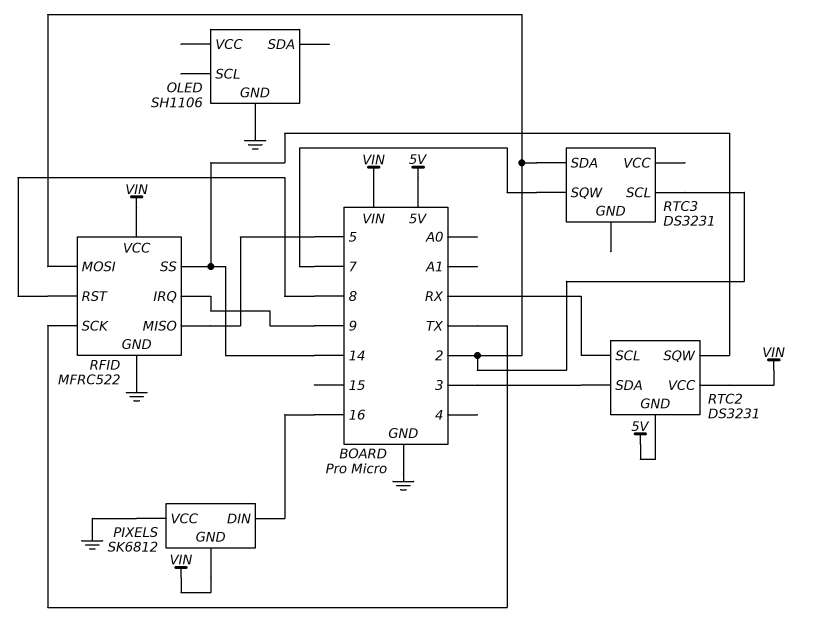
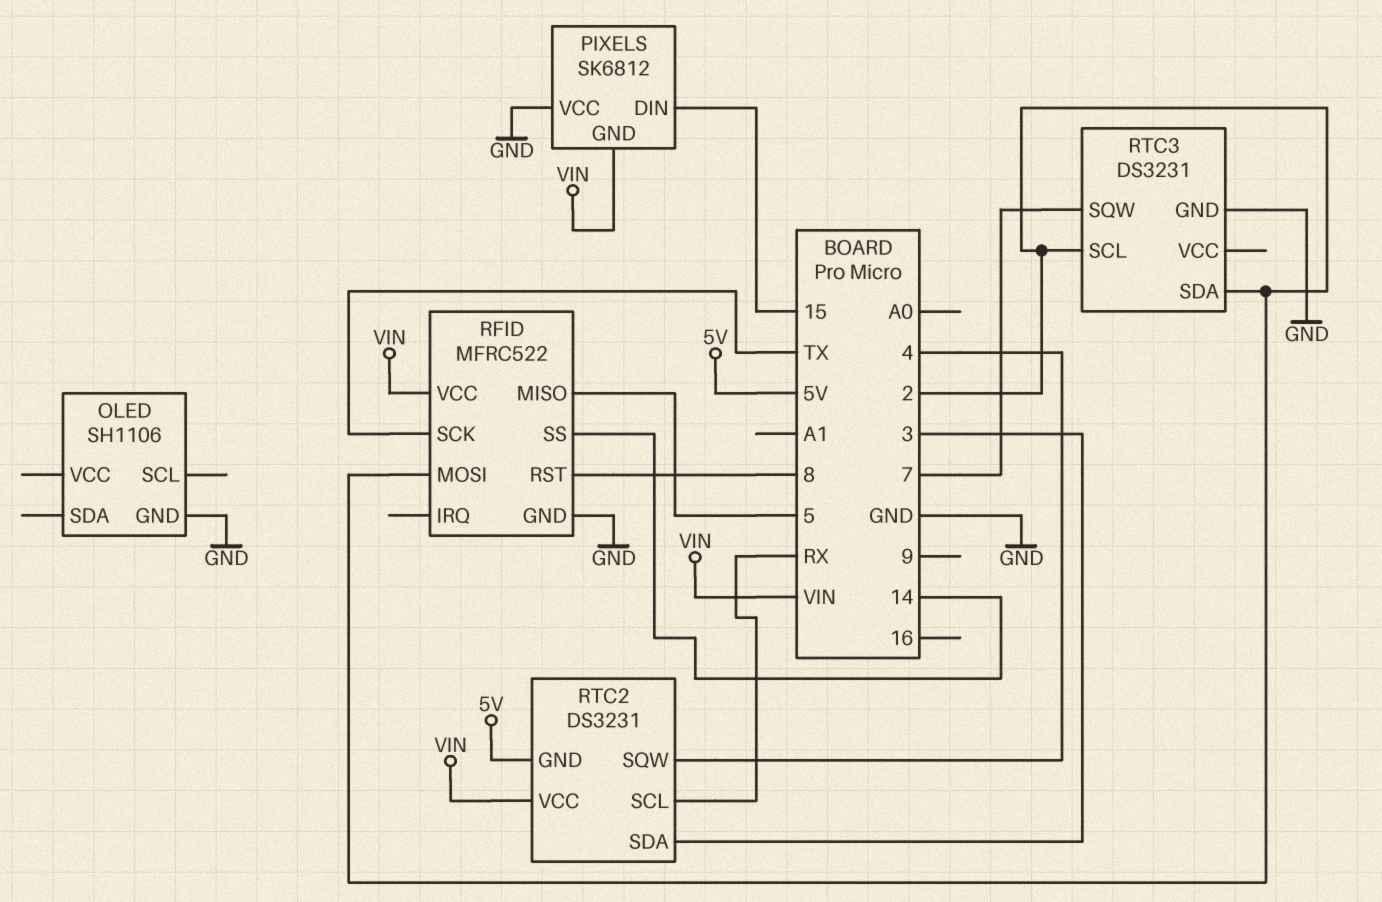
PIXELS pin DIN: 16 -> 15
RFID pin IRQ: 9 -> none
RTC2 pin SQW: 14 -> 4
RTC3 pin GND: none -> GND

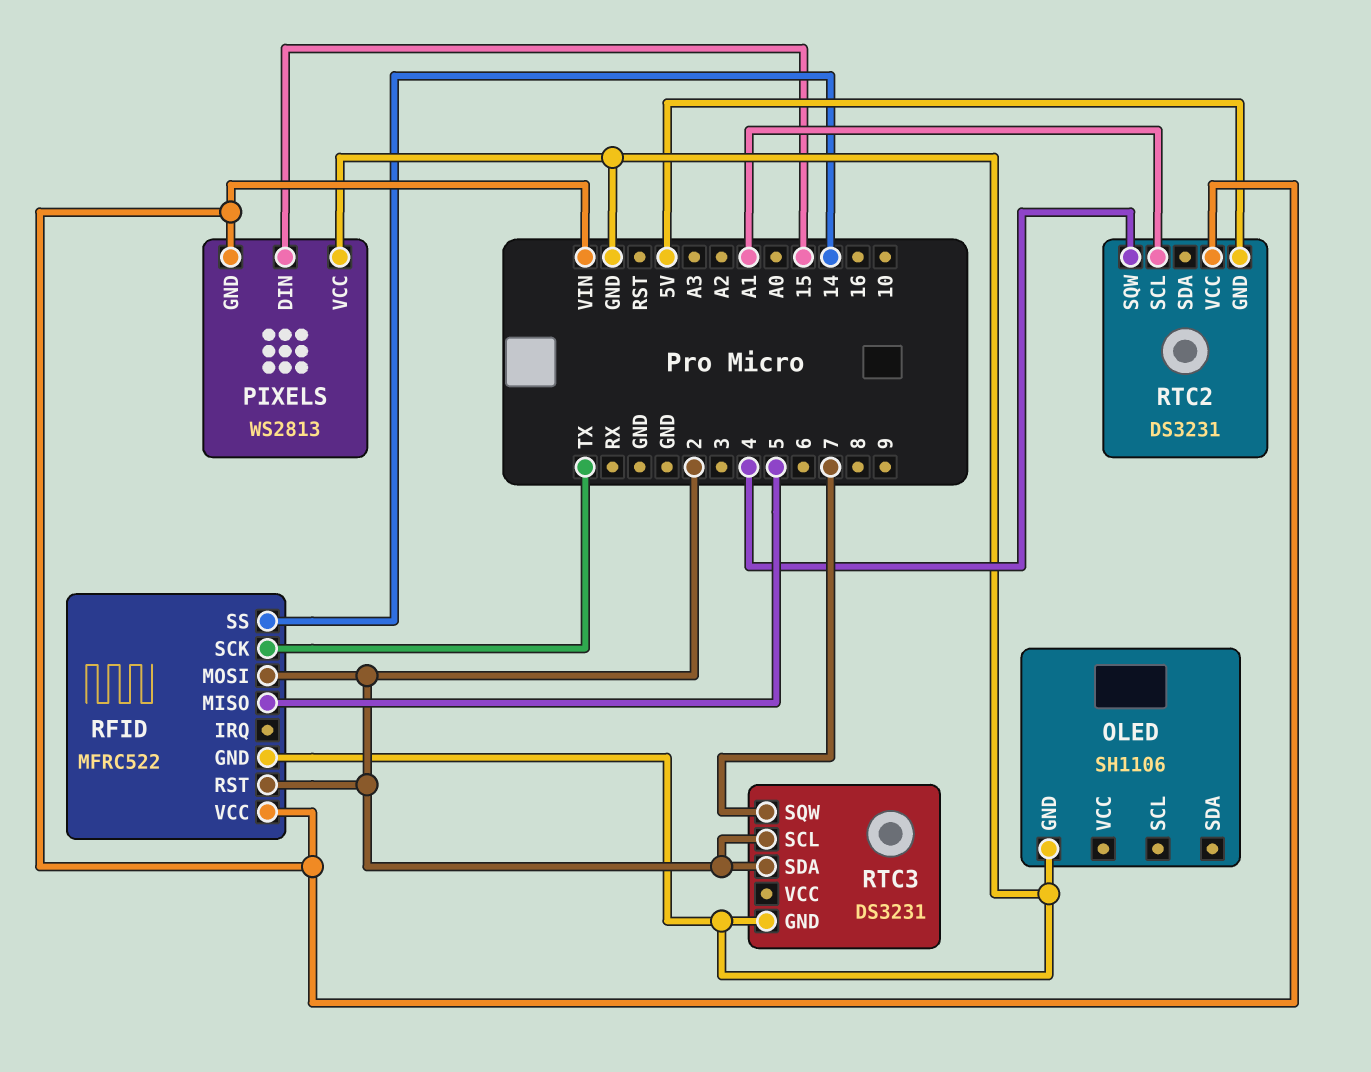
PIXELS: SK6812 -> WS2813
RFID pin RST: 8 -> 2
RTC2 pin SCL: RX -> A1
RTC2 pin SDA: 3 -> none

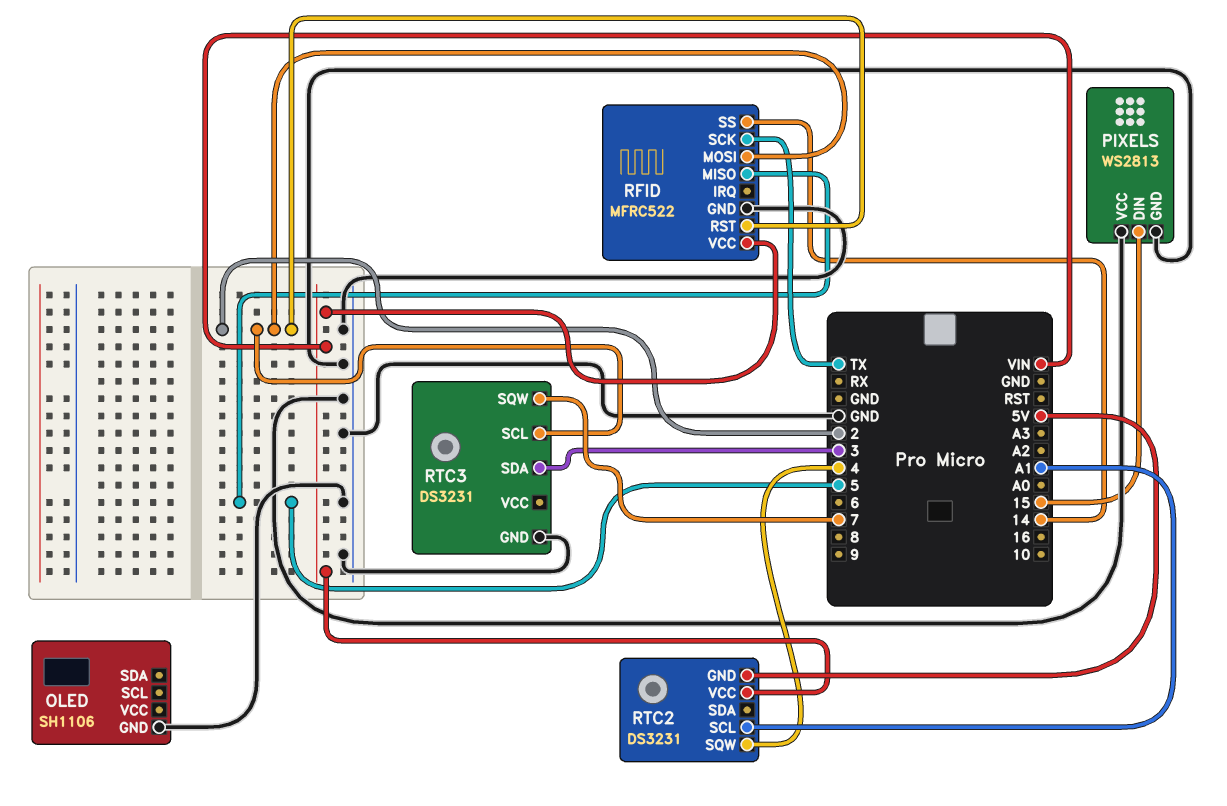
PIXELS pin GND: VIN -> GND
RTC3 pin SDA: 2 -> 3

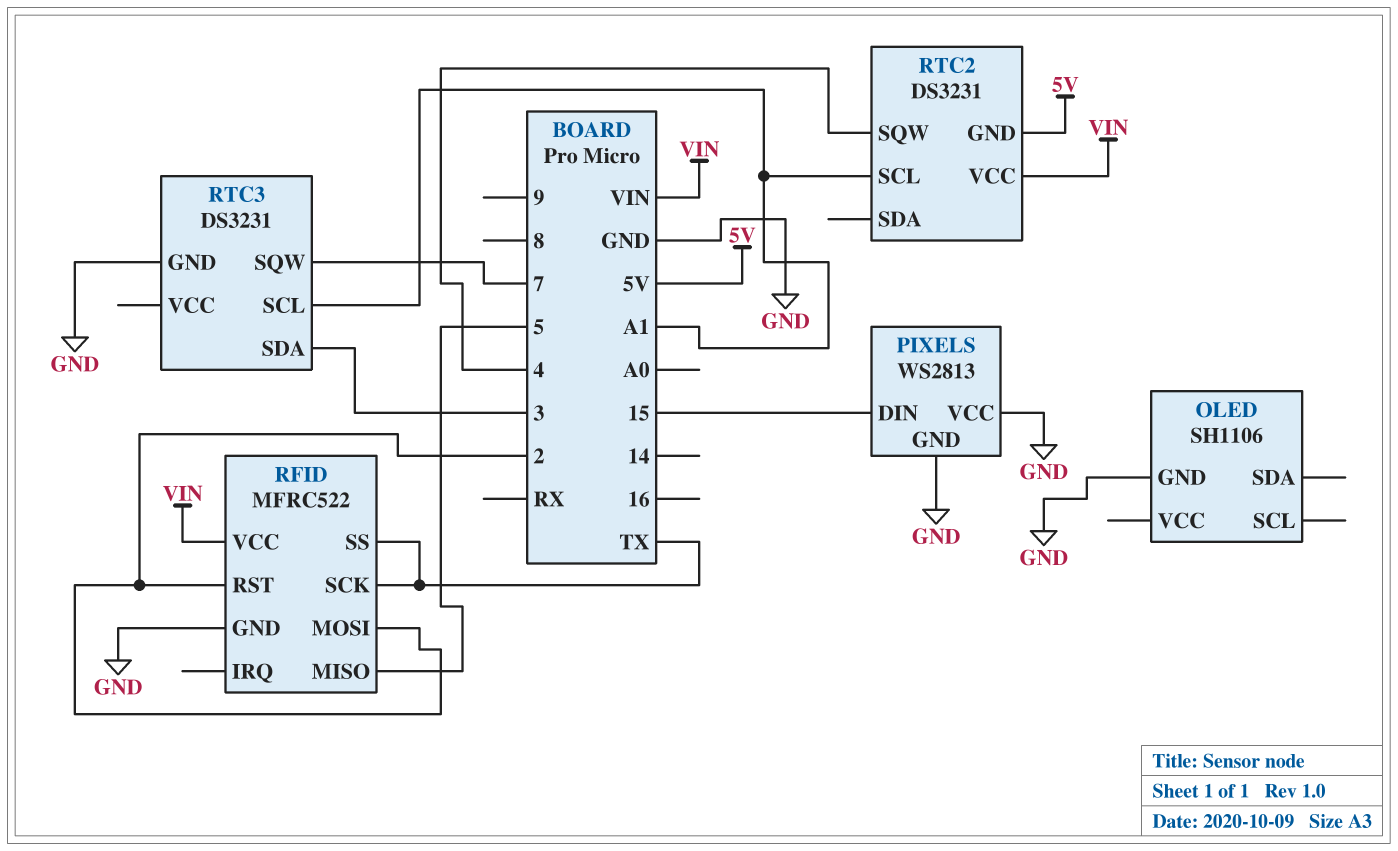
RFID pin SS: 14 -> TX
RTC3 pin SCL: 2 -> A1

